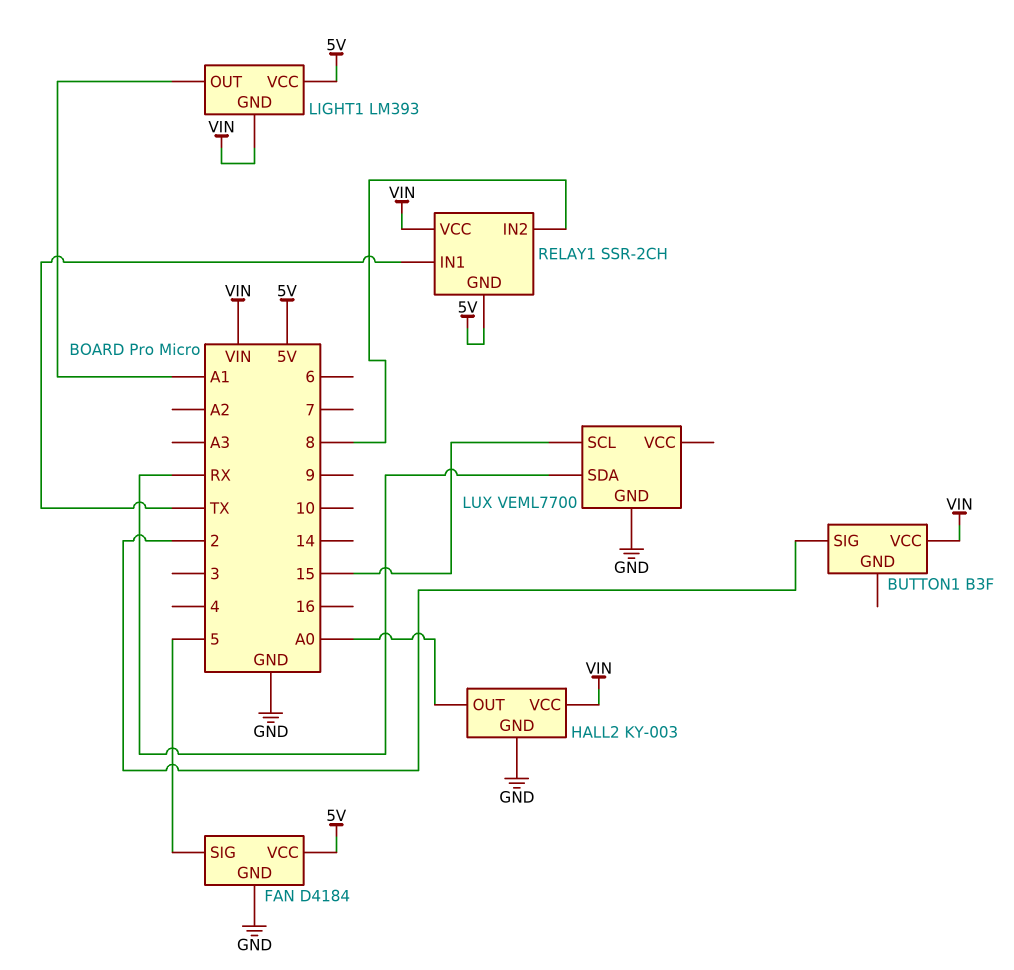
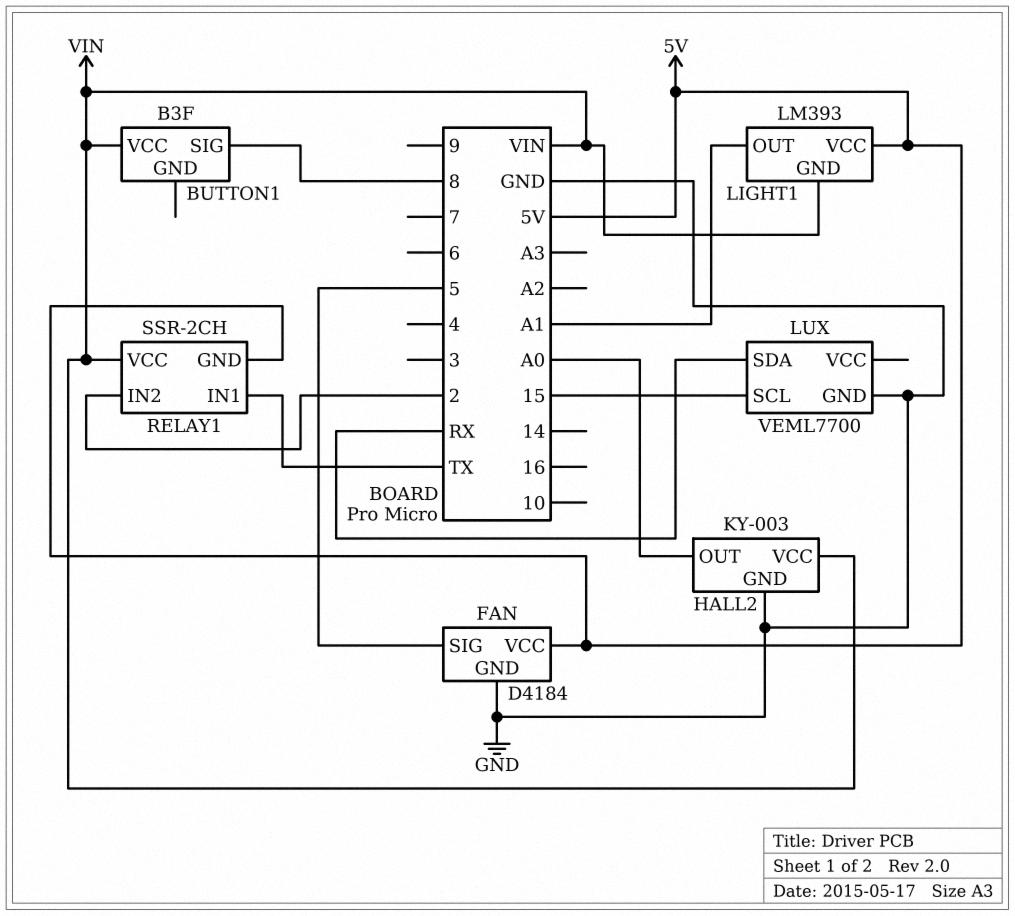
BUTTON1 pin SIG: 2 -> 8
RELAY1 pin IN2: 8 -> 2

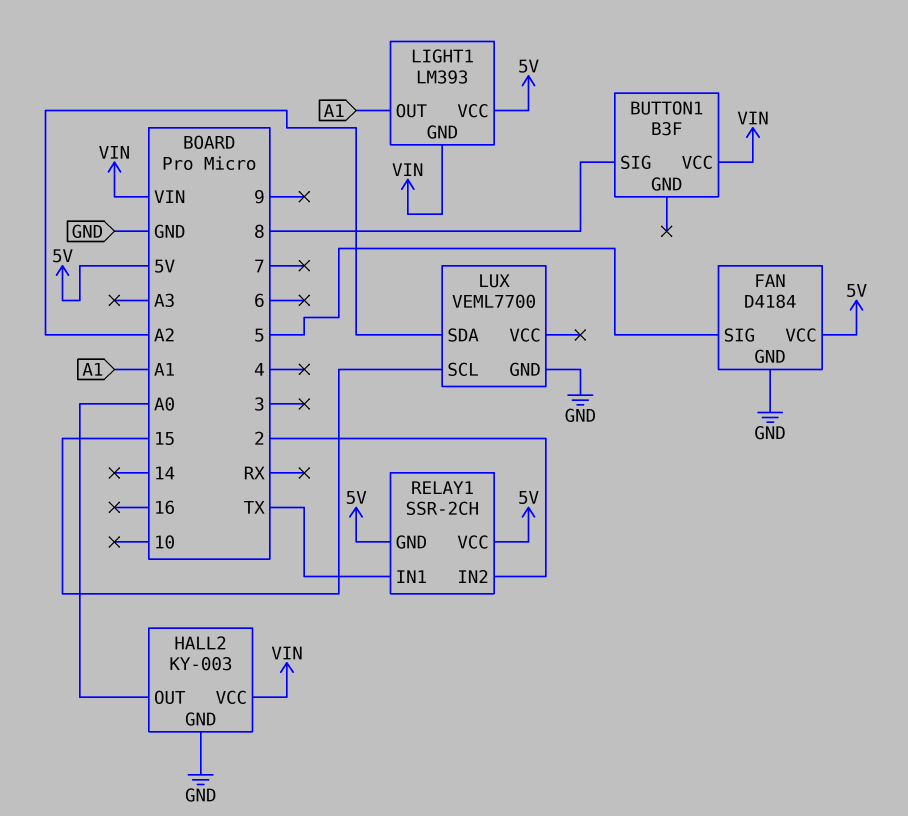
LUX pin SDA: RX -> A2
RELAY1 pin VCC: VIN -> 5V

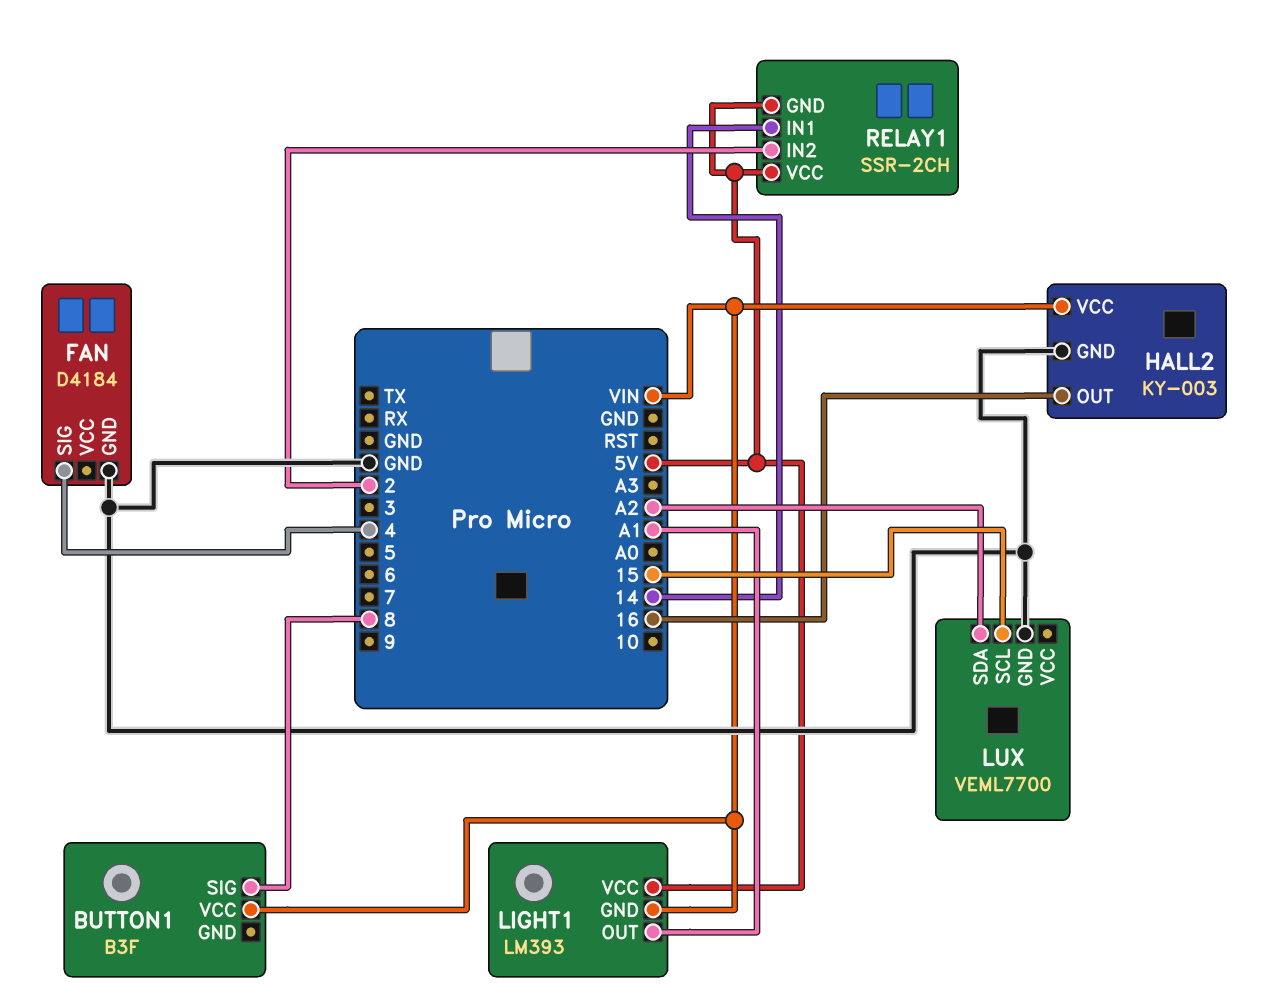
FAN pin SIG: 5 -> 4
FAN pin VCC: 5V -> none
HALL2 pin OUT: A0 -> 16
RELAY1 pin IN1: TX -> 14

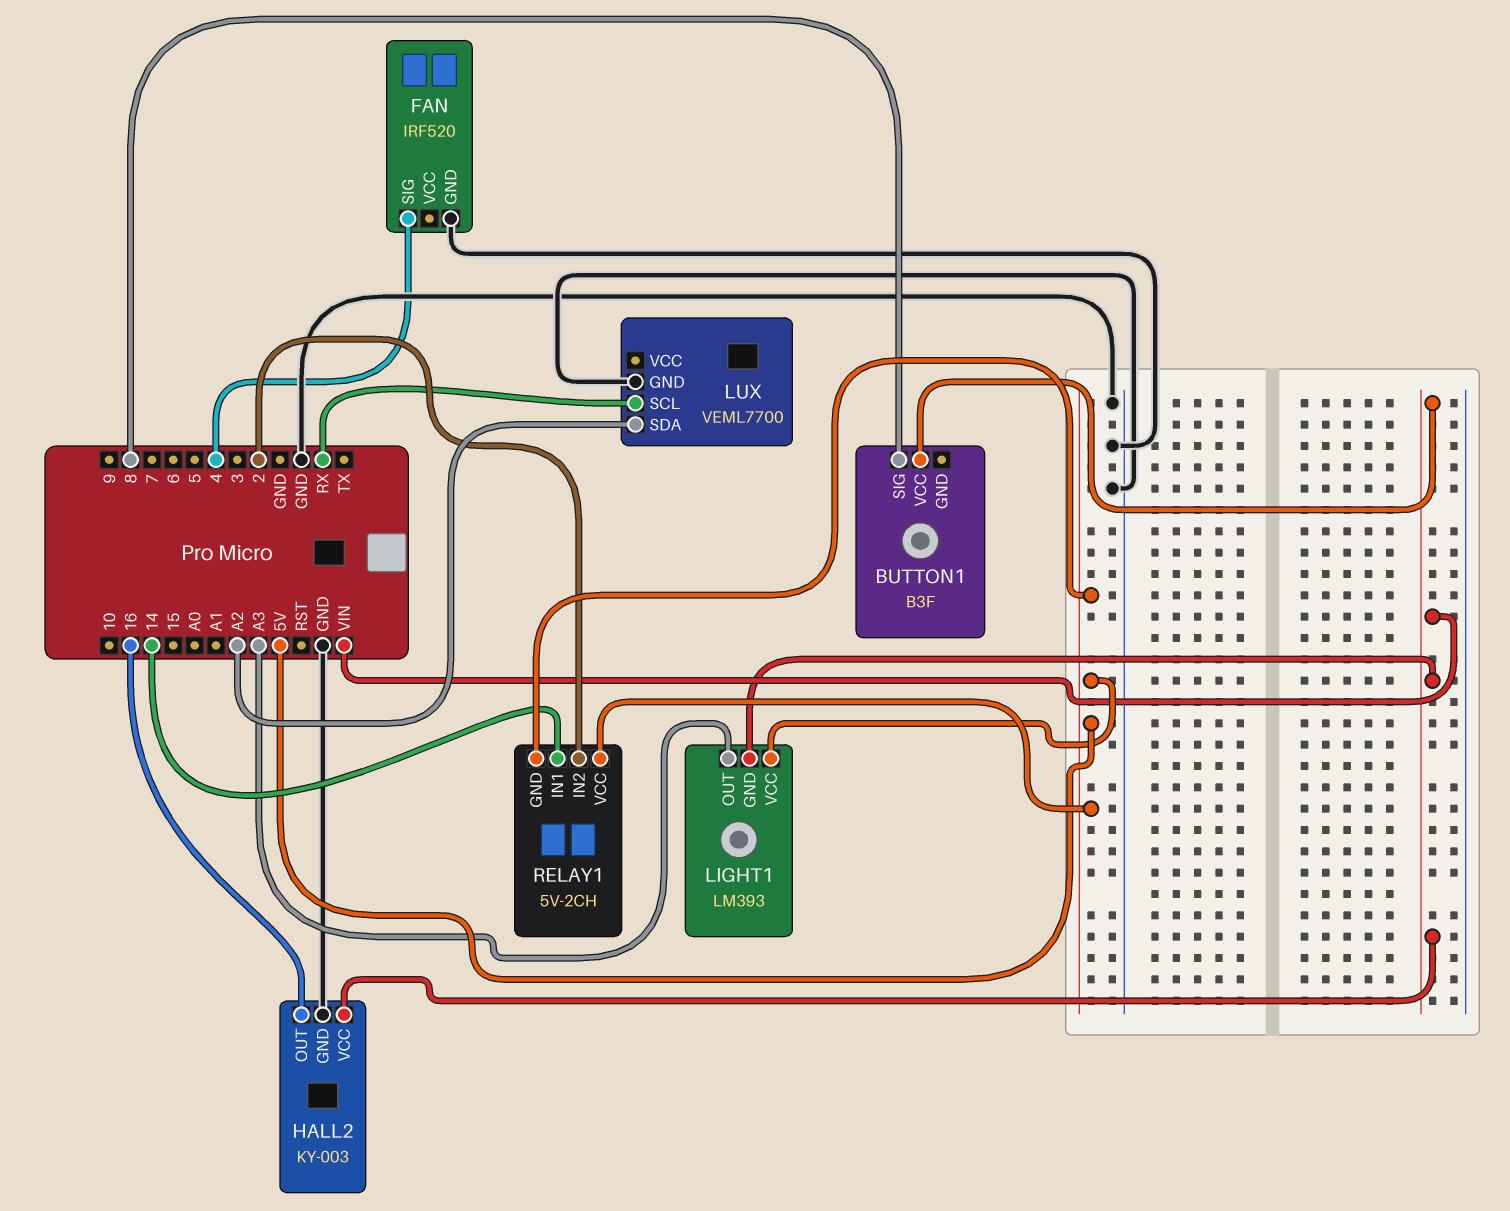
FAN: D4184 -> IRF520
LIGHT1 pin OUT: A1 -> A3
LUX pin SCL: 15 -> RX
RELAY1: SSR-2CH -> 5V-2CH

